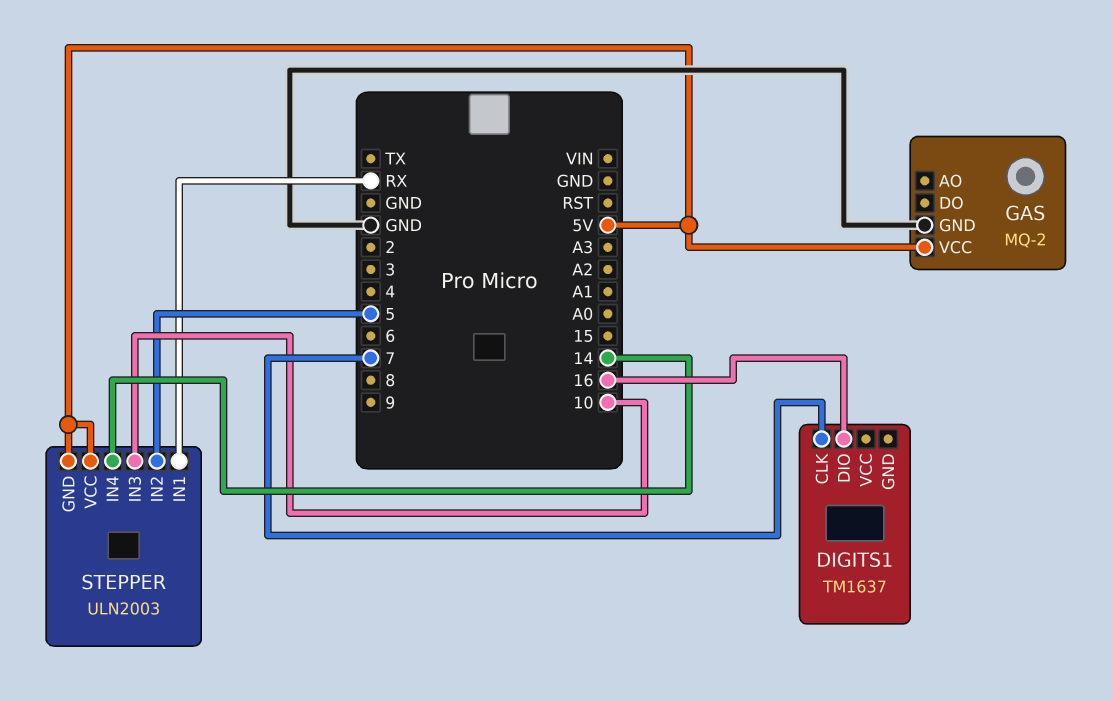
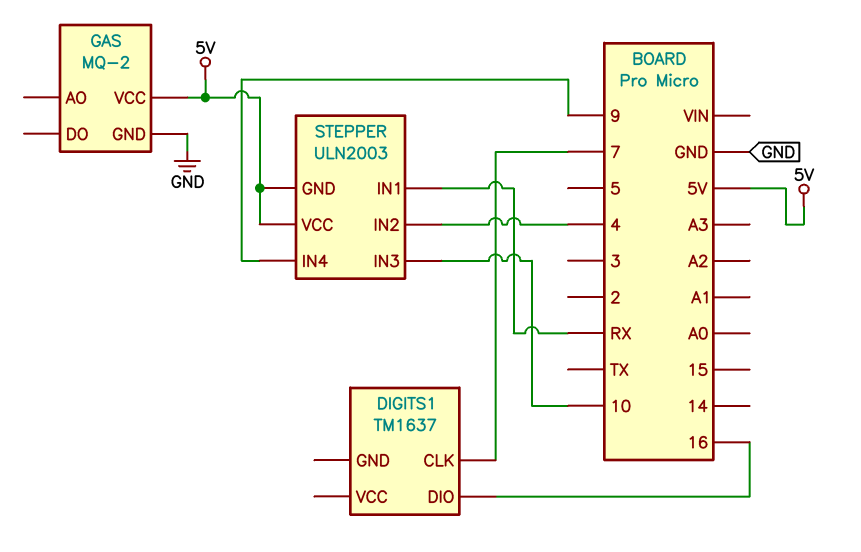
STEPPER pin IN2: 5 -> 4
STEPPER pin IN4: 14 -> 9

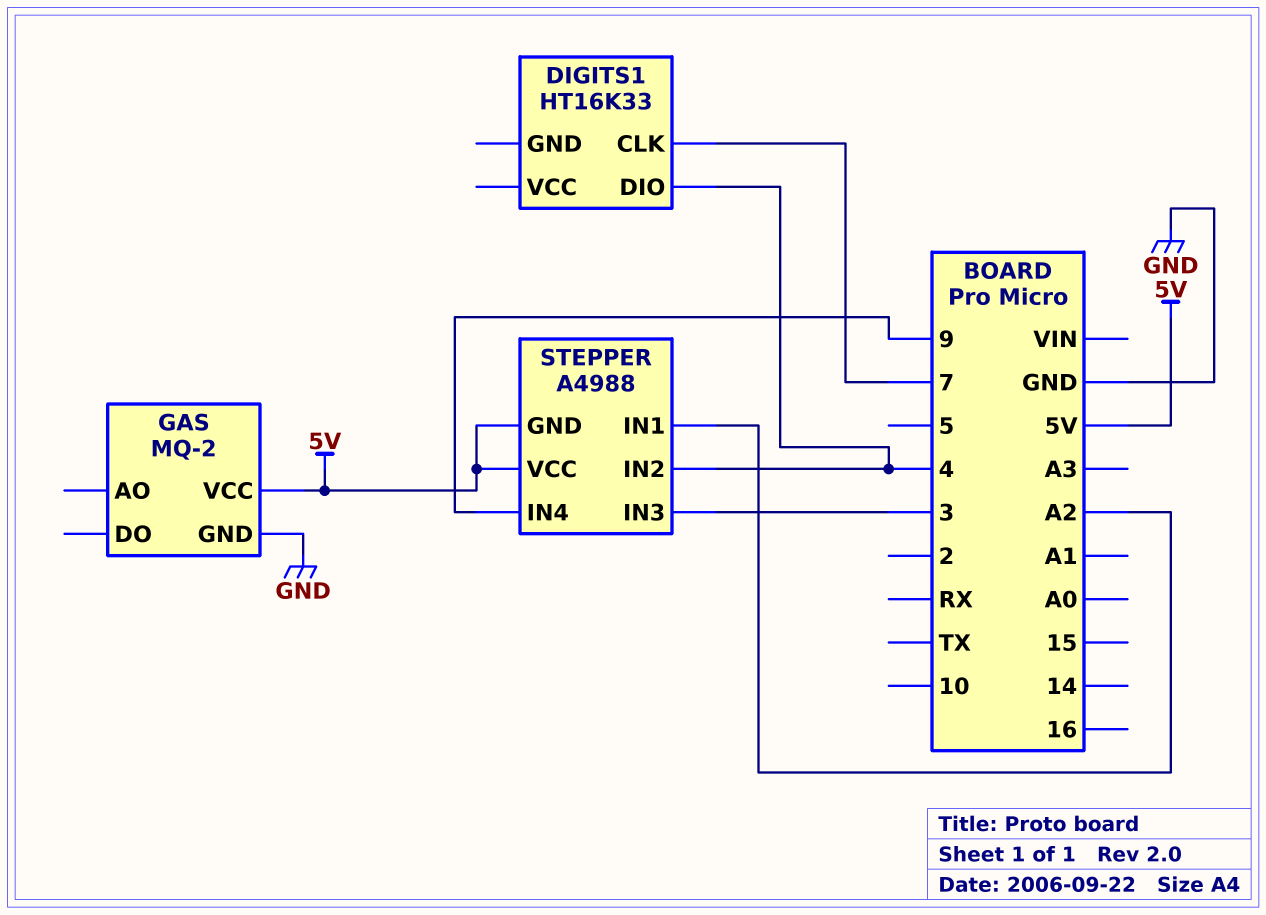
DIGITS1: TM1637 -> HT16K33
DIGITS1 pin DIO: 16 -> 4
STEPPER: ULN2003 -> A4988
STEPPER pin IN1: RX -> A2
STEPPER pin IN3: 10 -> 3

